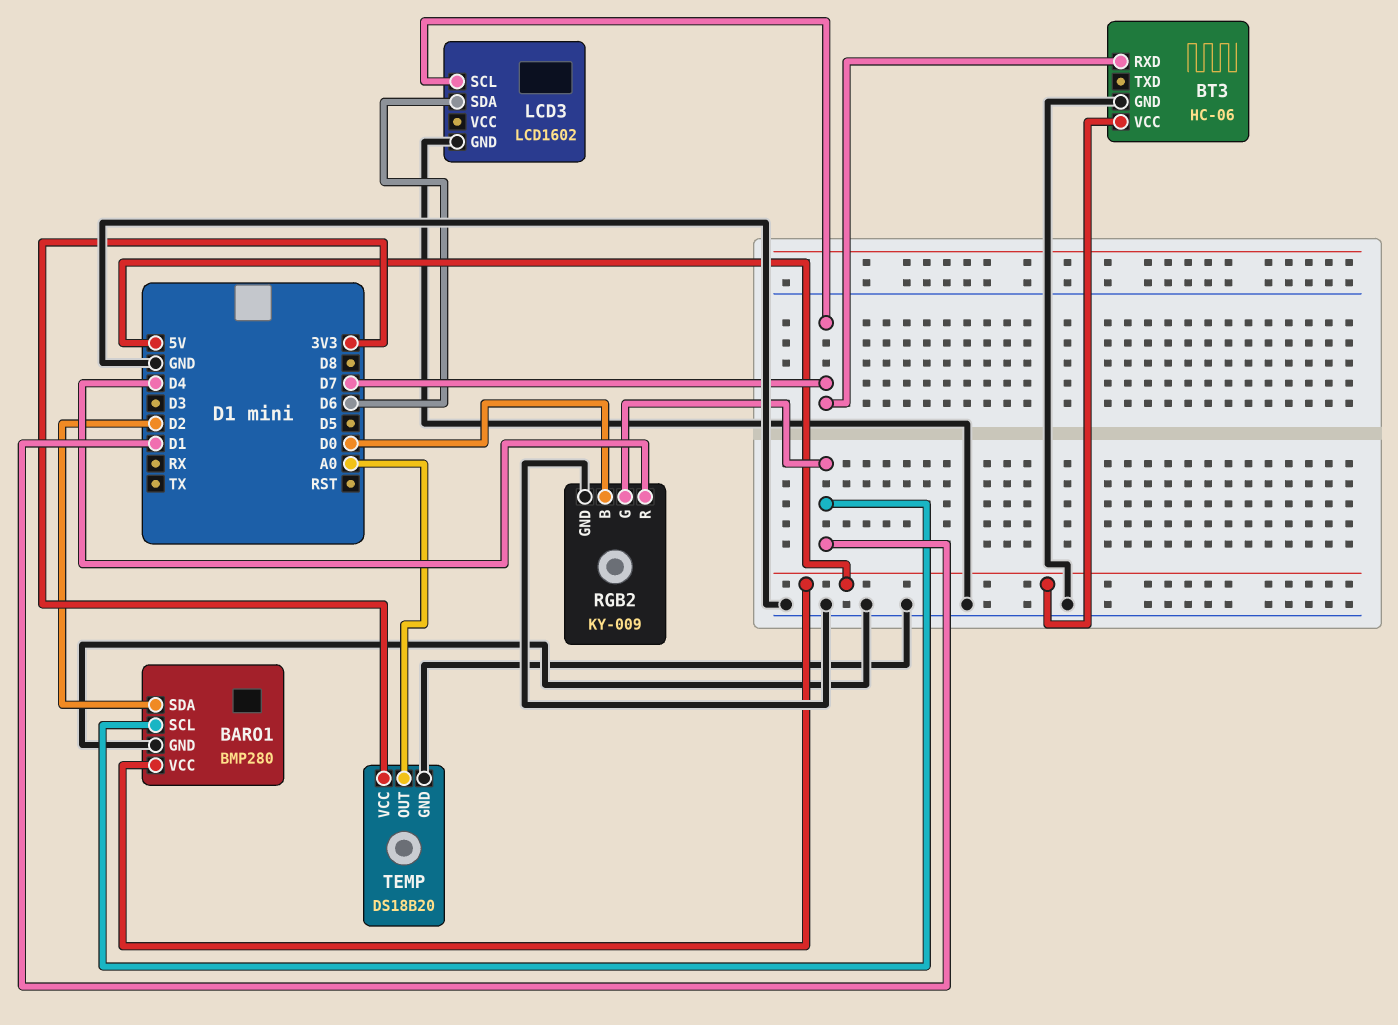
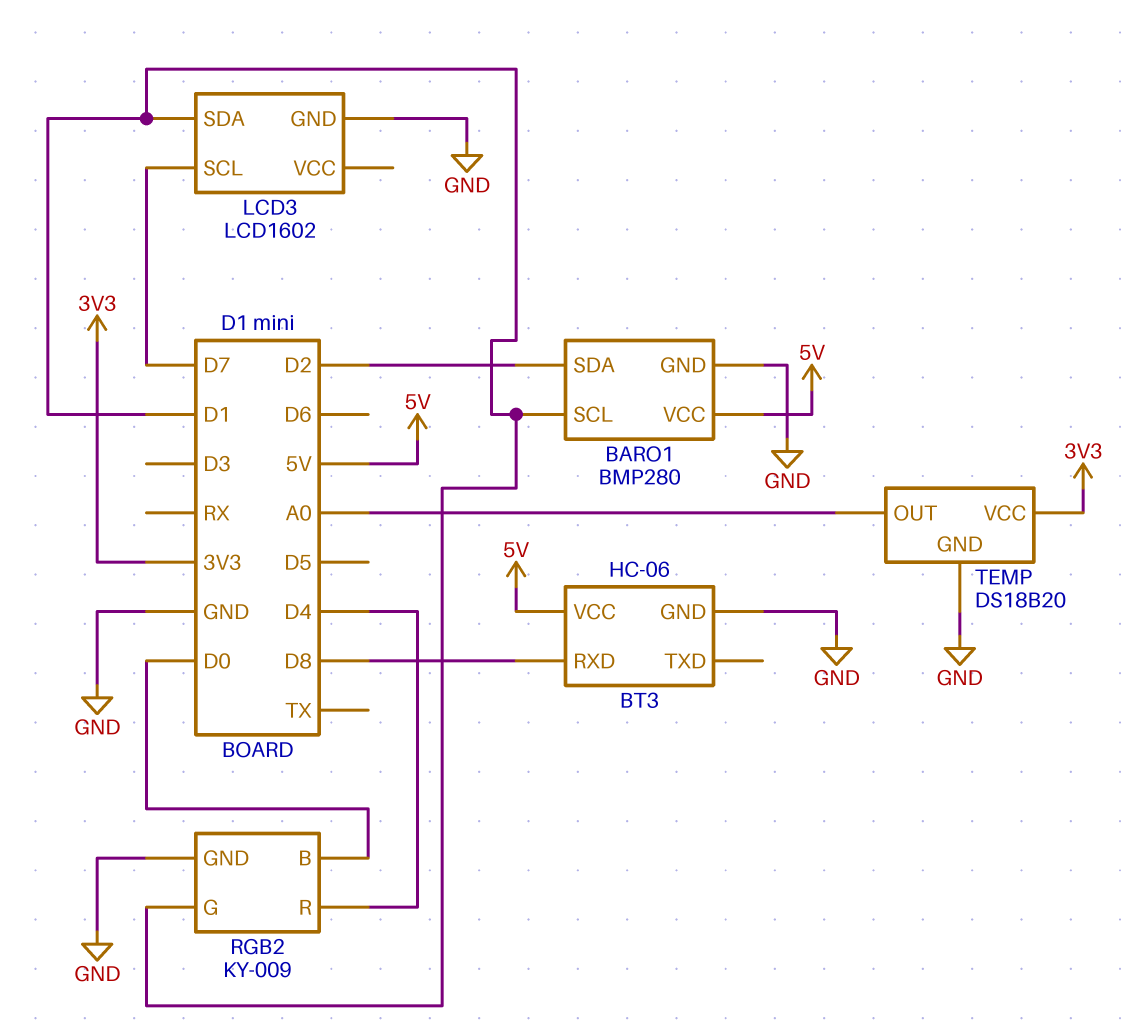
BT3 pin RXD: D7 -> D8
LCD3 pin SDA: D6 -> D1

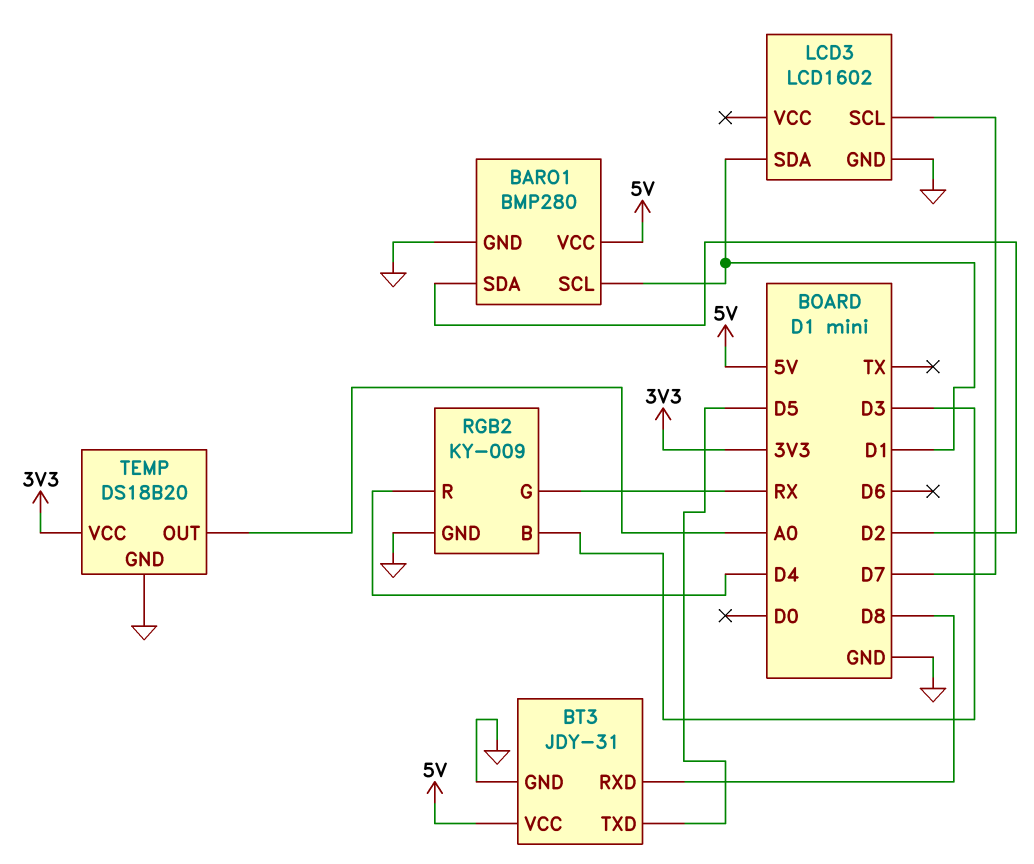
BT3: HC-06 -> JDY-31
BT3 pin TXD: none -> D5
RGB2 pin B: D0 -> D3
RGB2 pin G: D1 -> RX

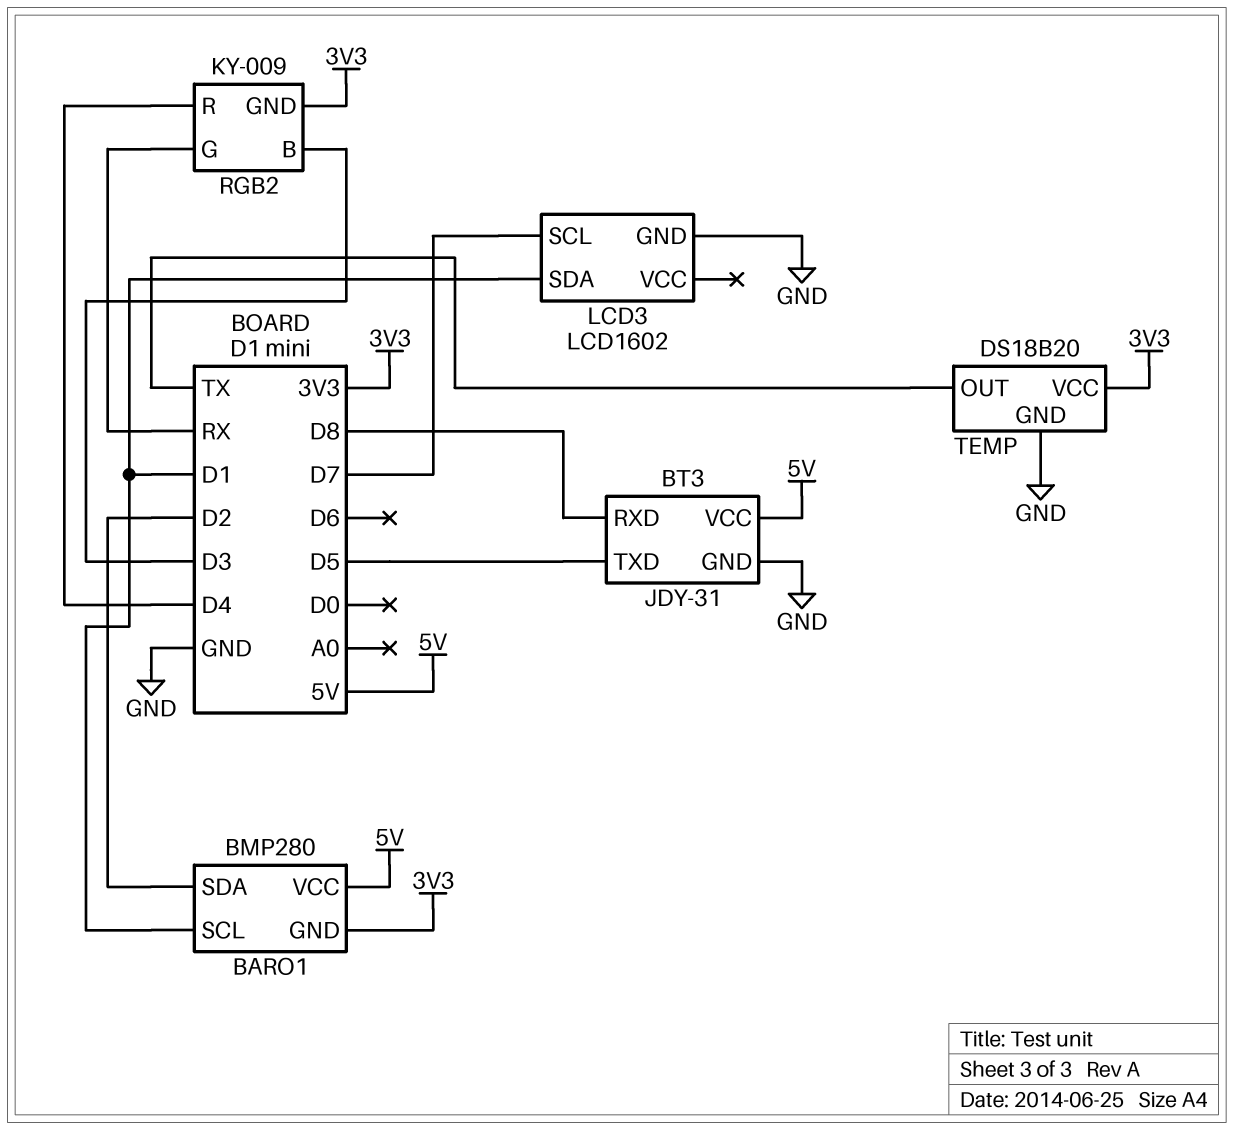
BARO1 pin GND: GND -> 3V3
RGB2 pin GND: GND -> 3V3
TEMP pin OUT: A0 -> TX

